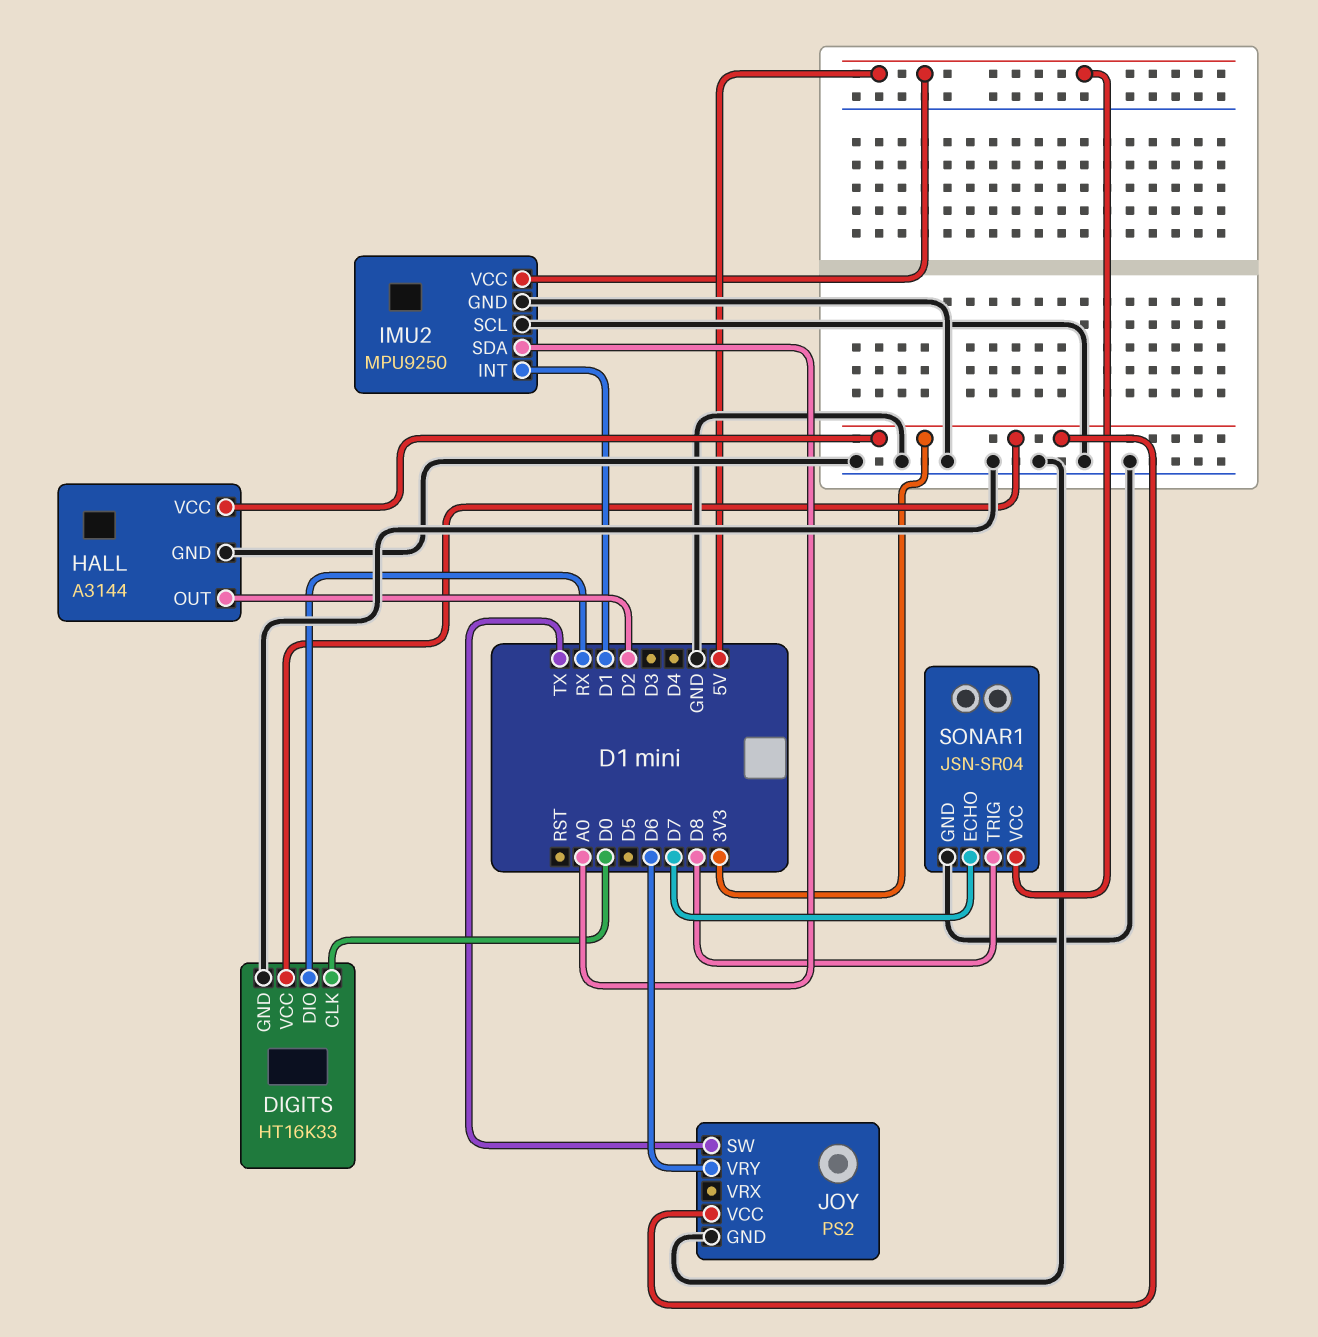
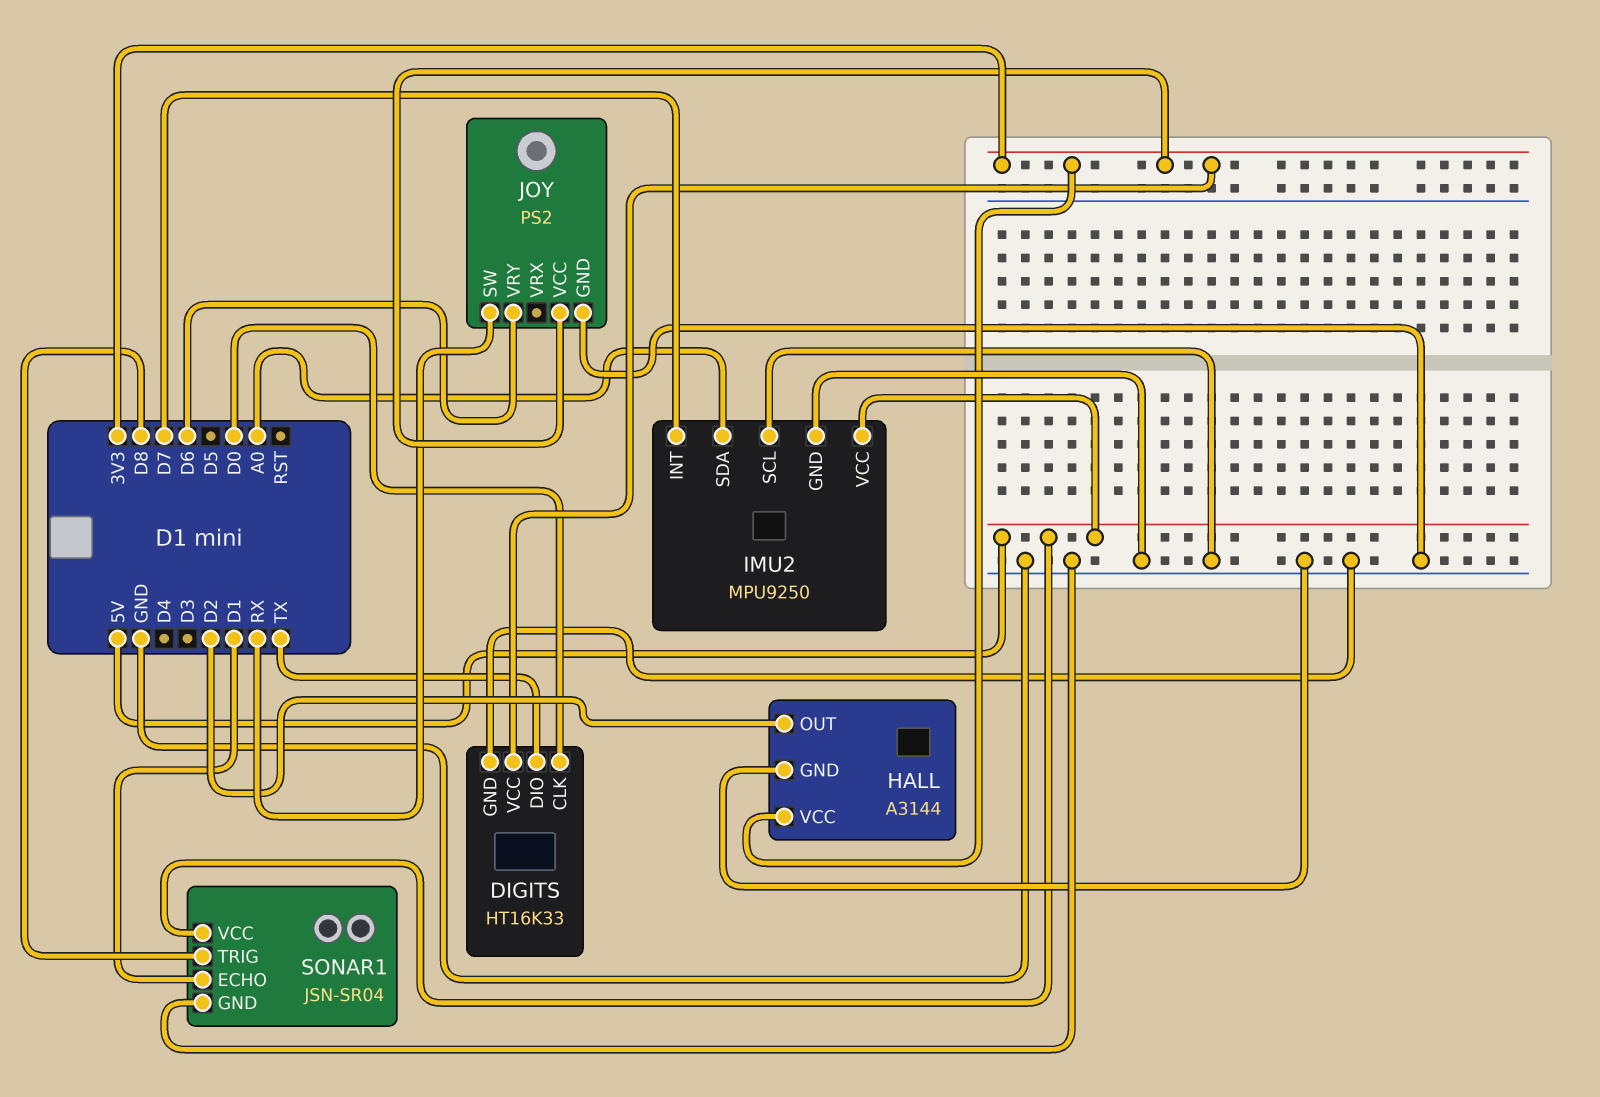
DIGITS pin DIO: RX -> TX
IMU2 pin INT: D1 -> D7
JOY pin SW: TX -> RX
SONAR1 pin ECHO: D7 -> D1

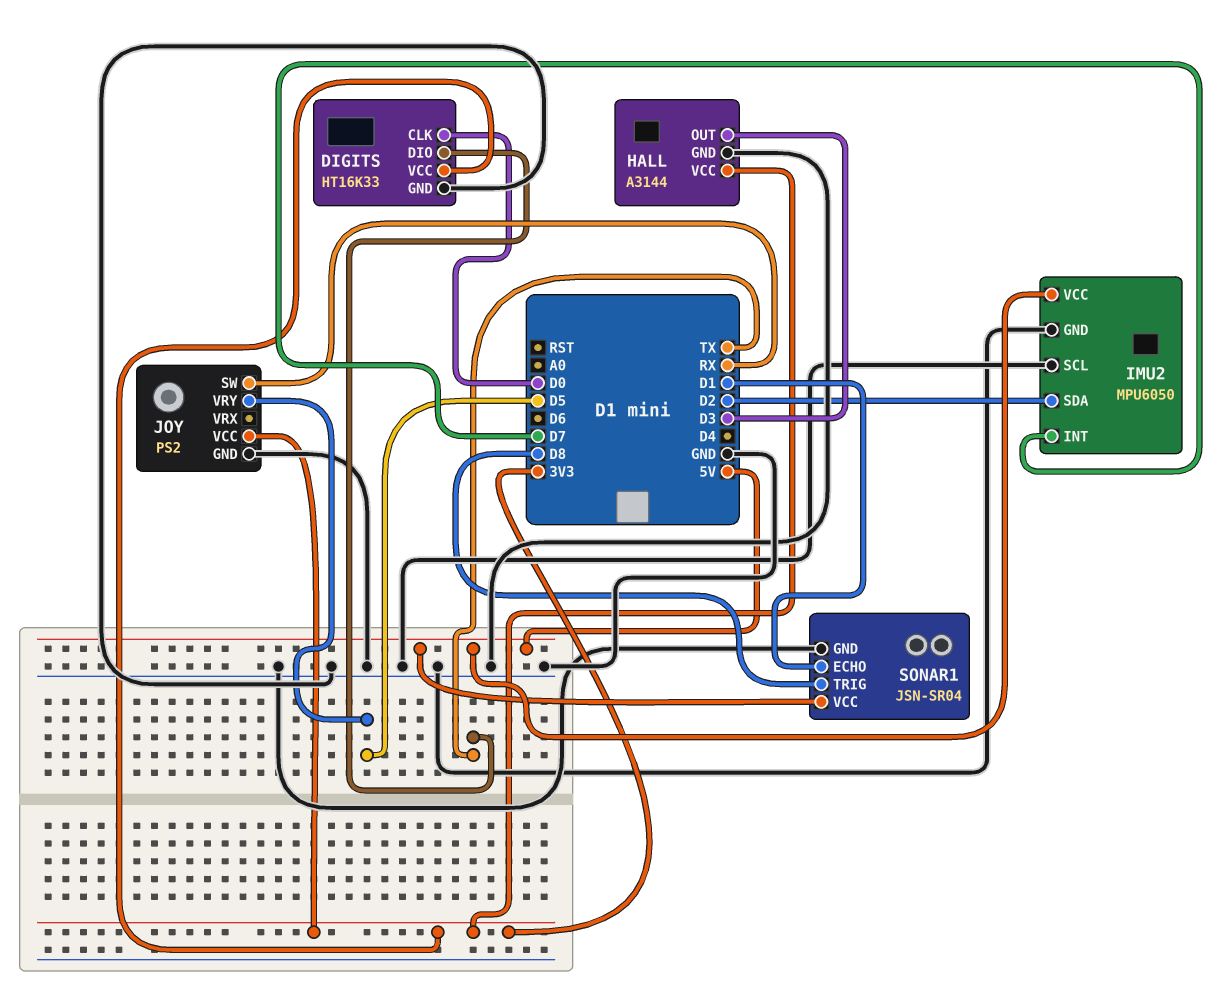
HALL pin OUT: D2 -> D3
IMU2: MPU9250 -> MPU6050
IMU2 pin SDA: A0 -> D2
JOY pin VRY: D6 -> D5

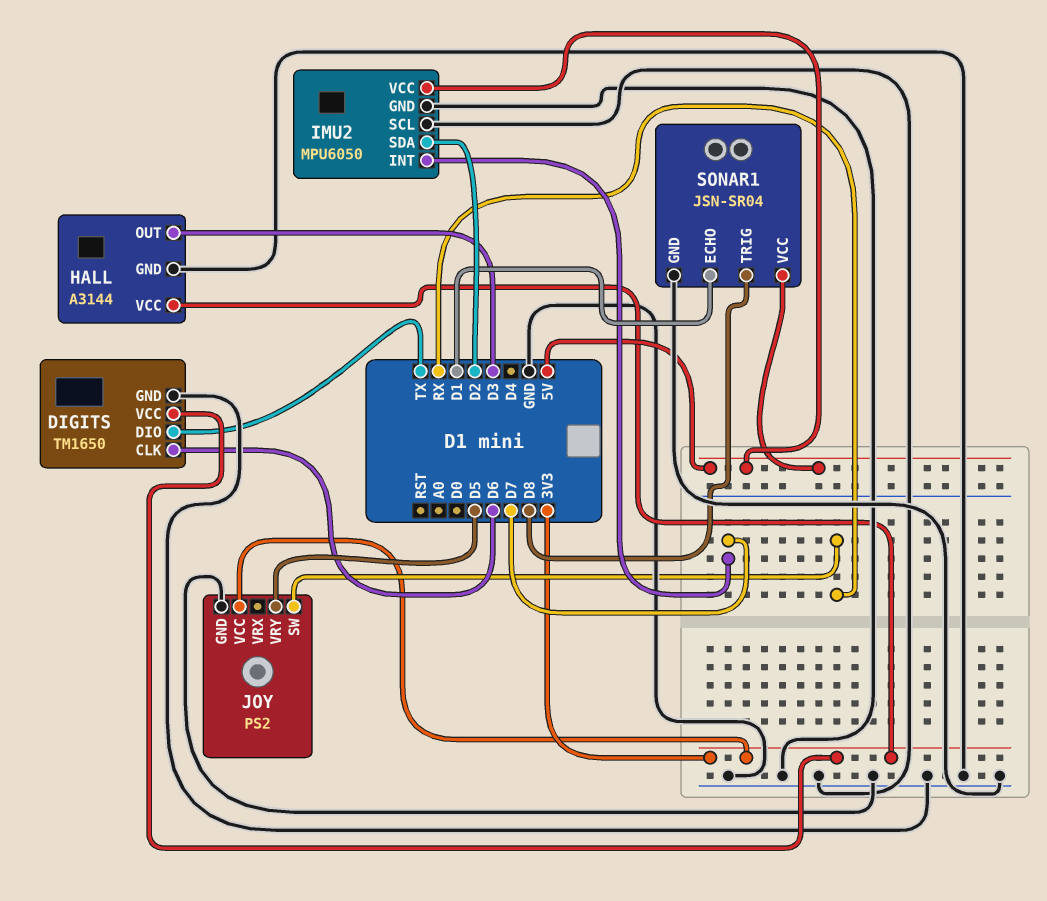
DIGITS: HT16K33 -> TM1650
DIGITS pin CLK: D0 -> D6

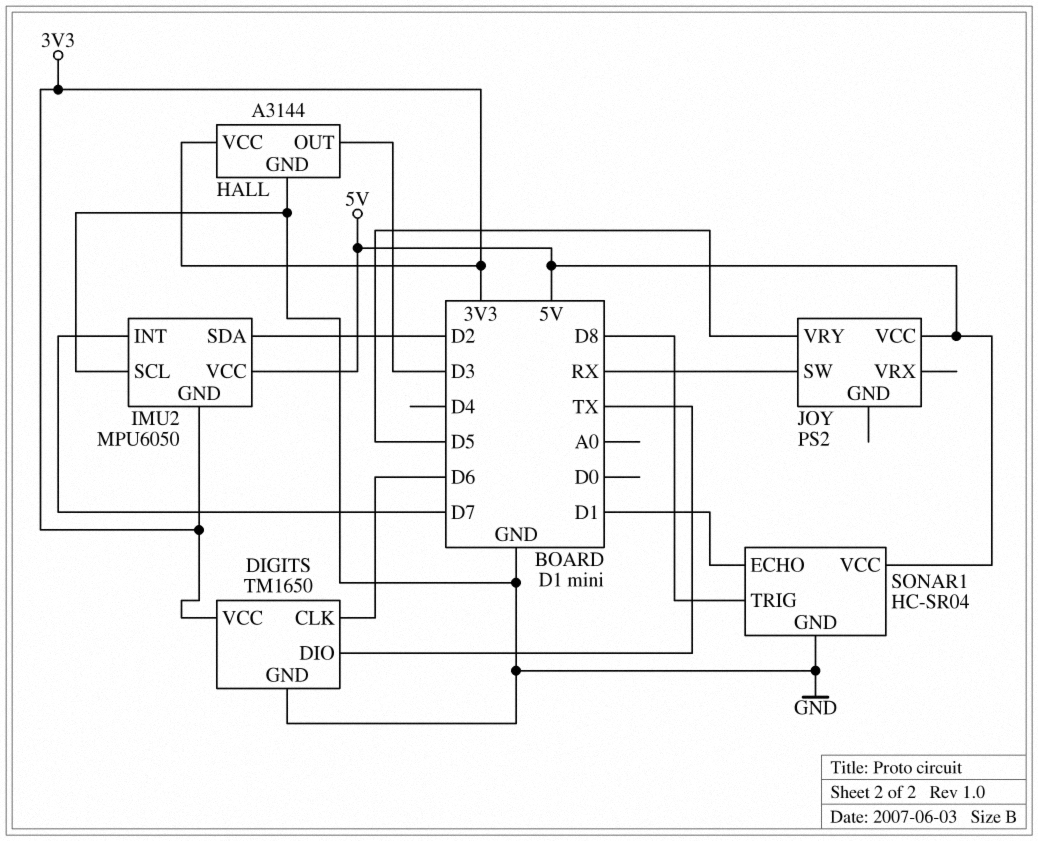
IMU2 pin GND: GND -> 3V3
JOY pin GND: GND -> none
JOY pin VCC: 3V3 -> 5V
SONAR1: JSN-SR04 -> HC-SR04

